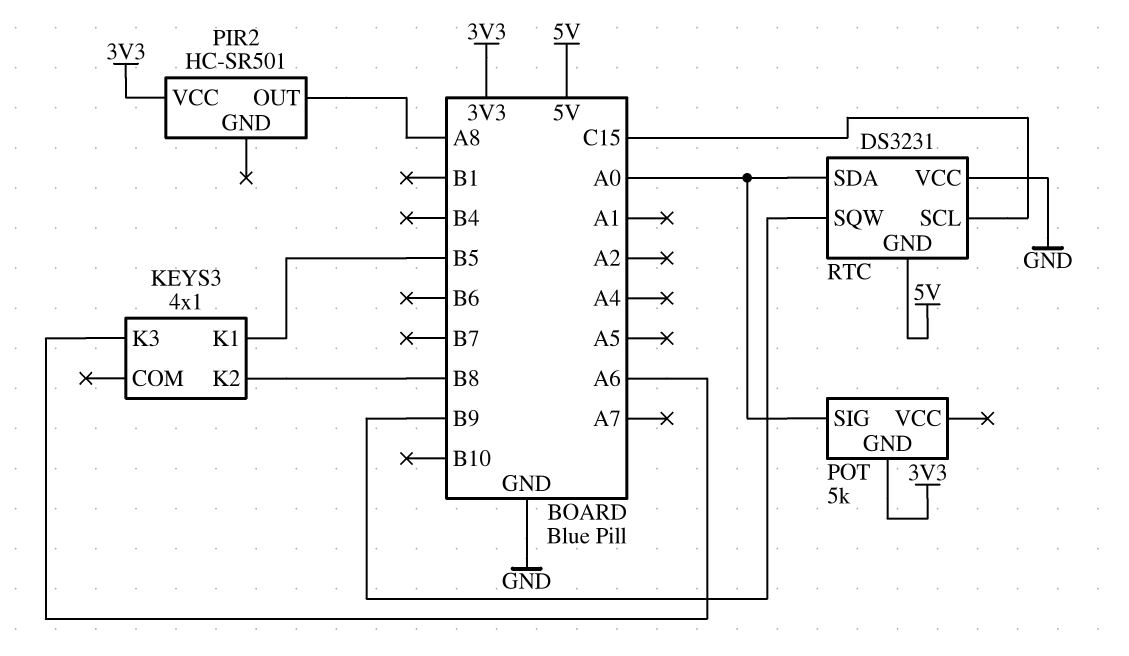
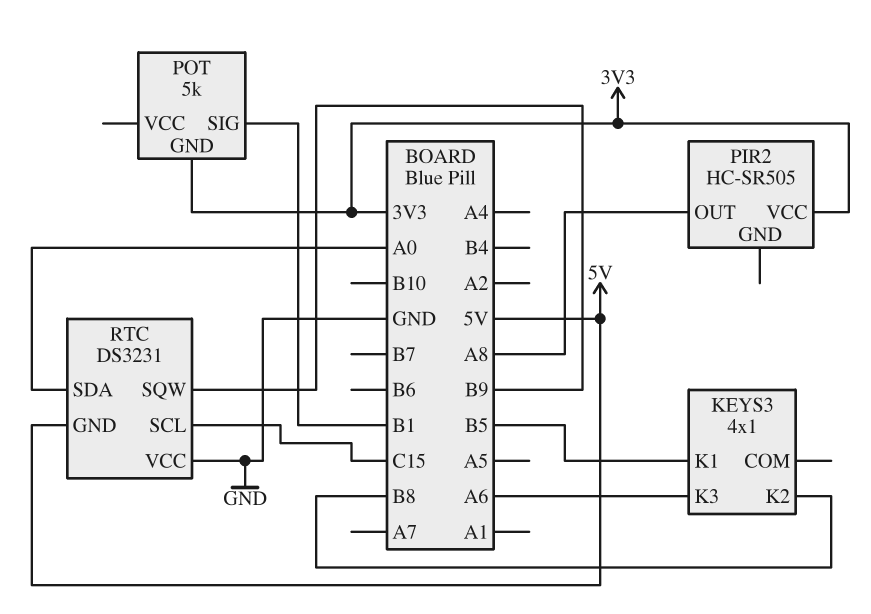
PIR2: HC-SR501 -> HC-SR505
POT pin SIG: A0 -> B1

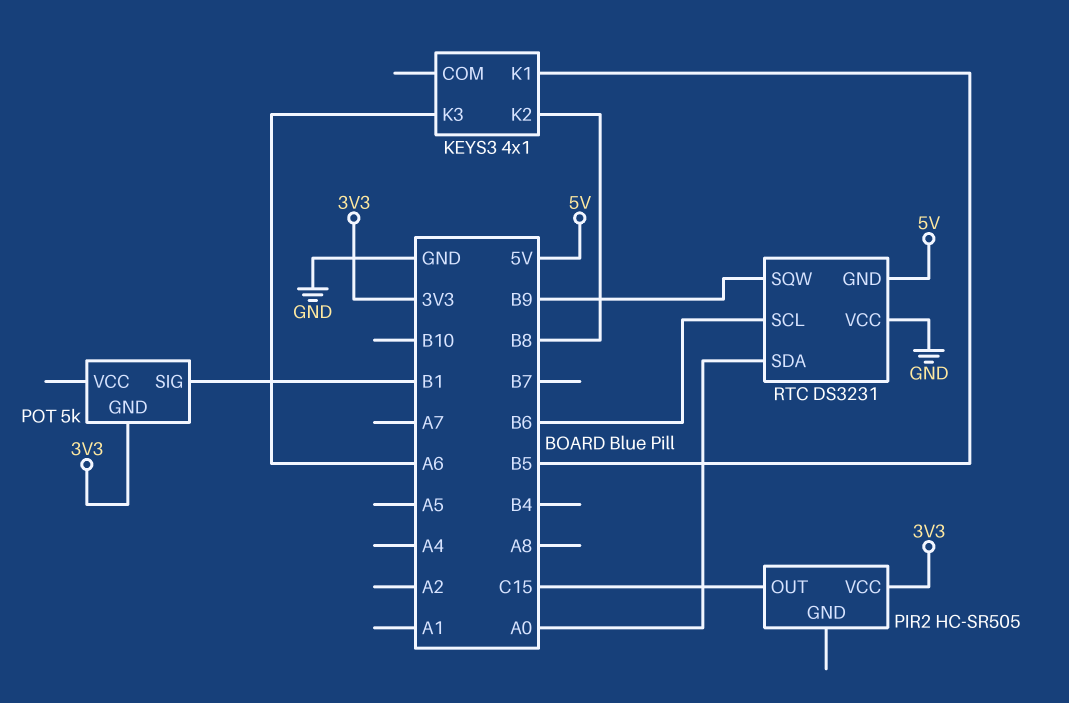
PIR2 pin OUT: A8 -> C15
RTC pin SCL: C15 -> B6

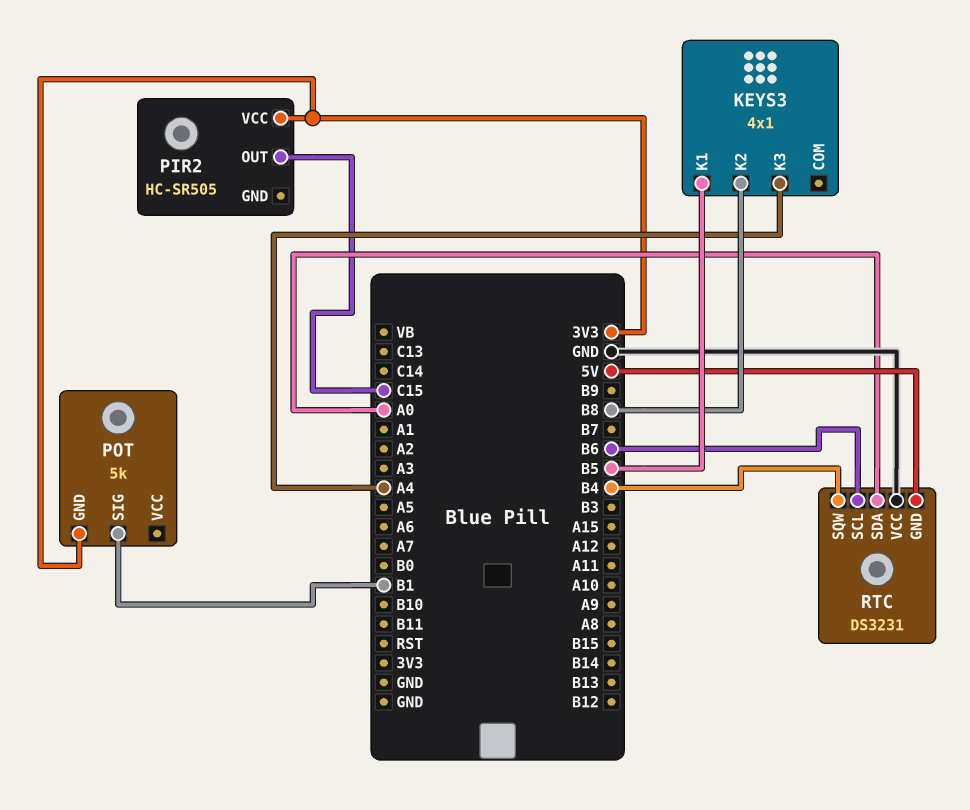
KEYS3 pin K3: A6 -> A4
RTC pin SQW: B9 -> B4

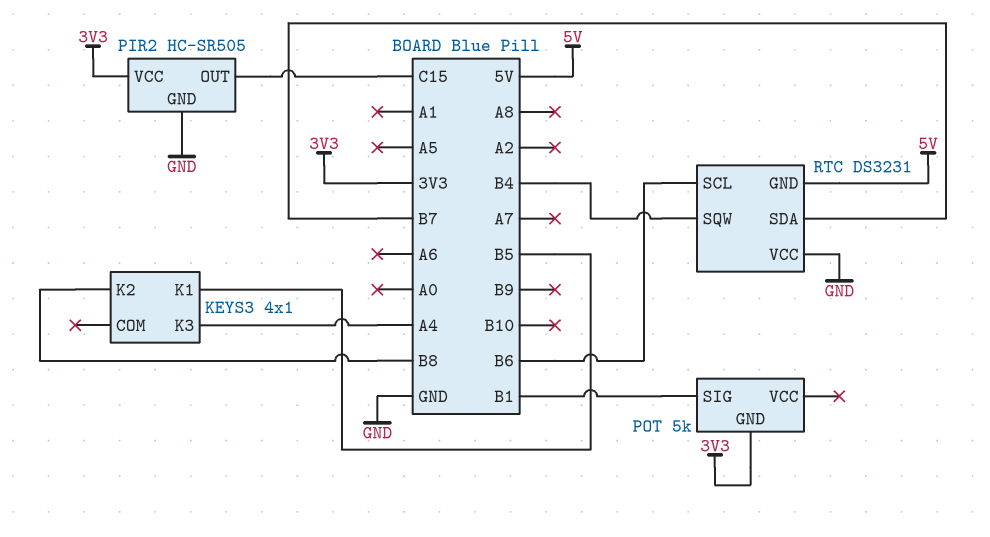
PIR2 pin GND: none -> GND
RTC pin SDA: A0 -> B7

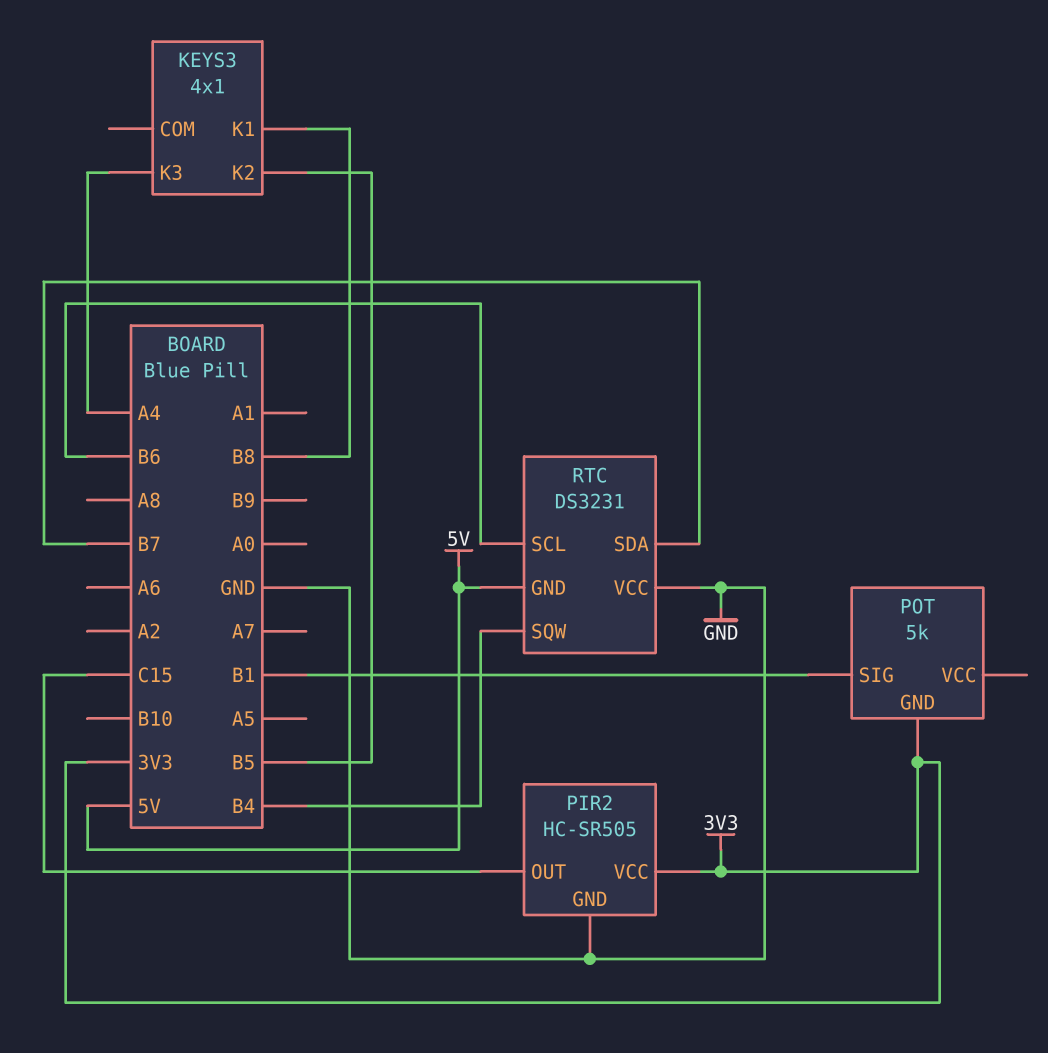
KEYS3 pin K1: B5 -> B8
KEYS3 pin K2: B8 -> B5

